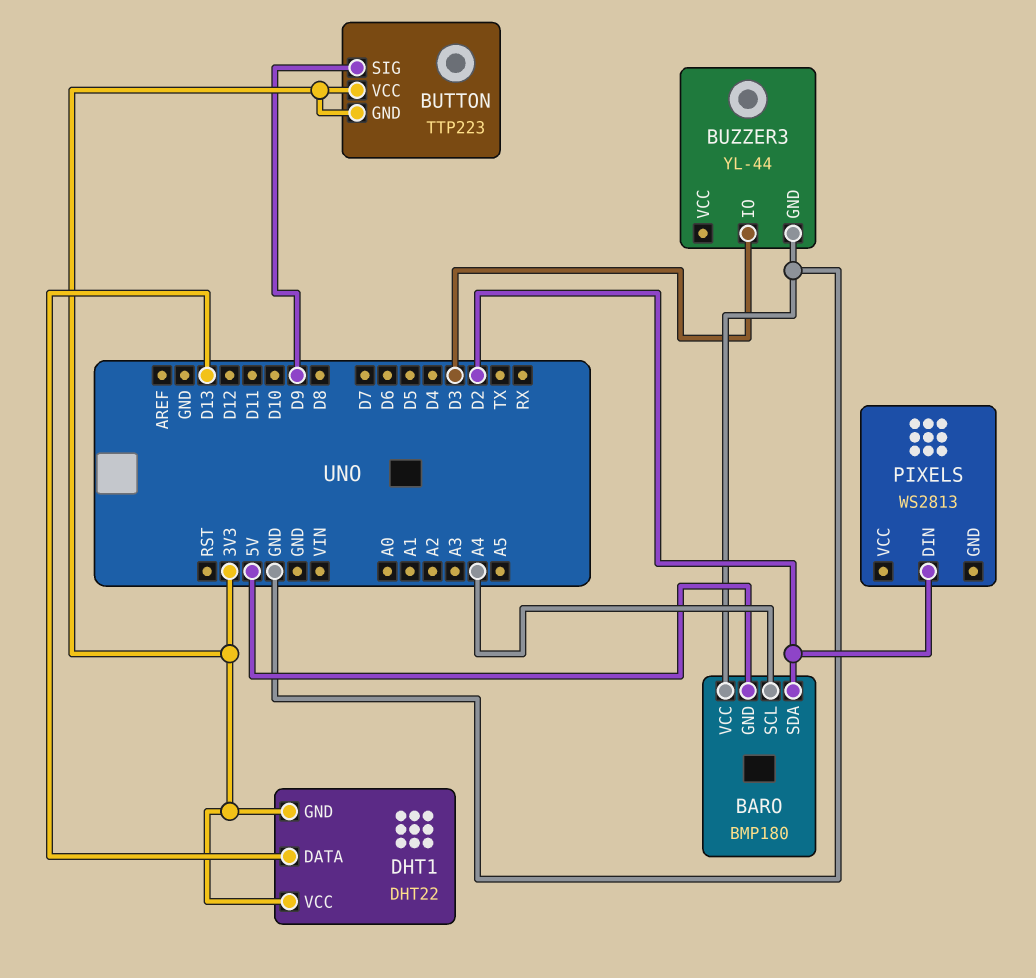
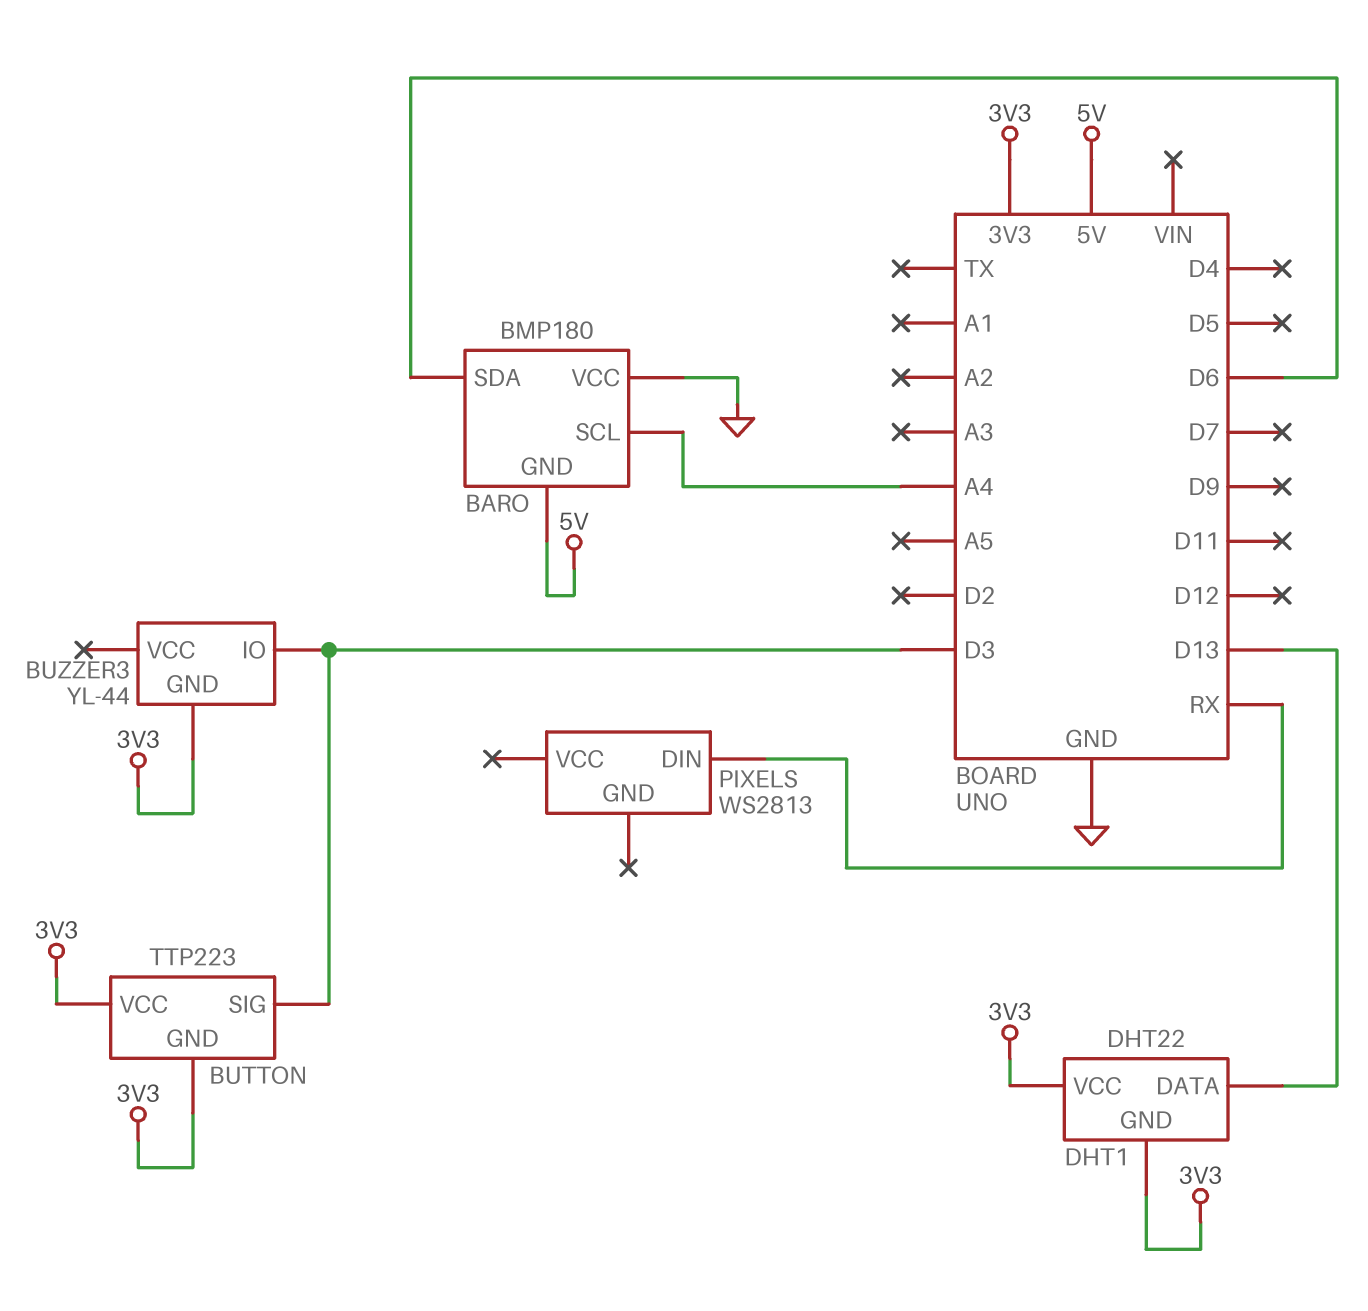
BARO pin SDA: D2 -> D6
BUTTON pin SIG: D9 -> D3
BUZZER3 pin GND: GND -> 3V3
PIXELS pin DIN: D2 -> RX

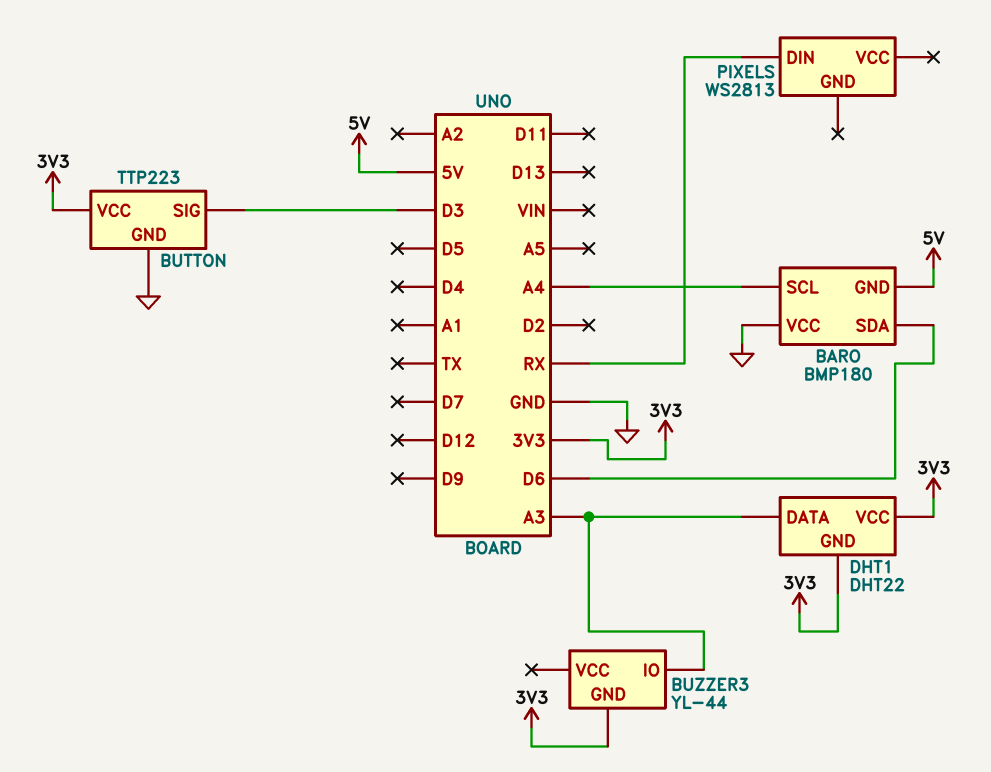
BUTTON pin GND: 3V3 -> GND
BUZZER3 pin IO: D3 -> A3
DHT1 pin DATA: D13 -> A3

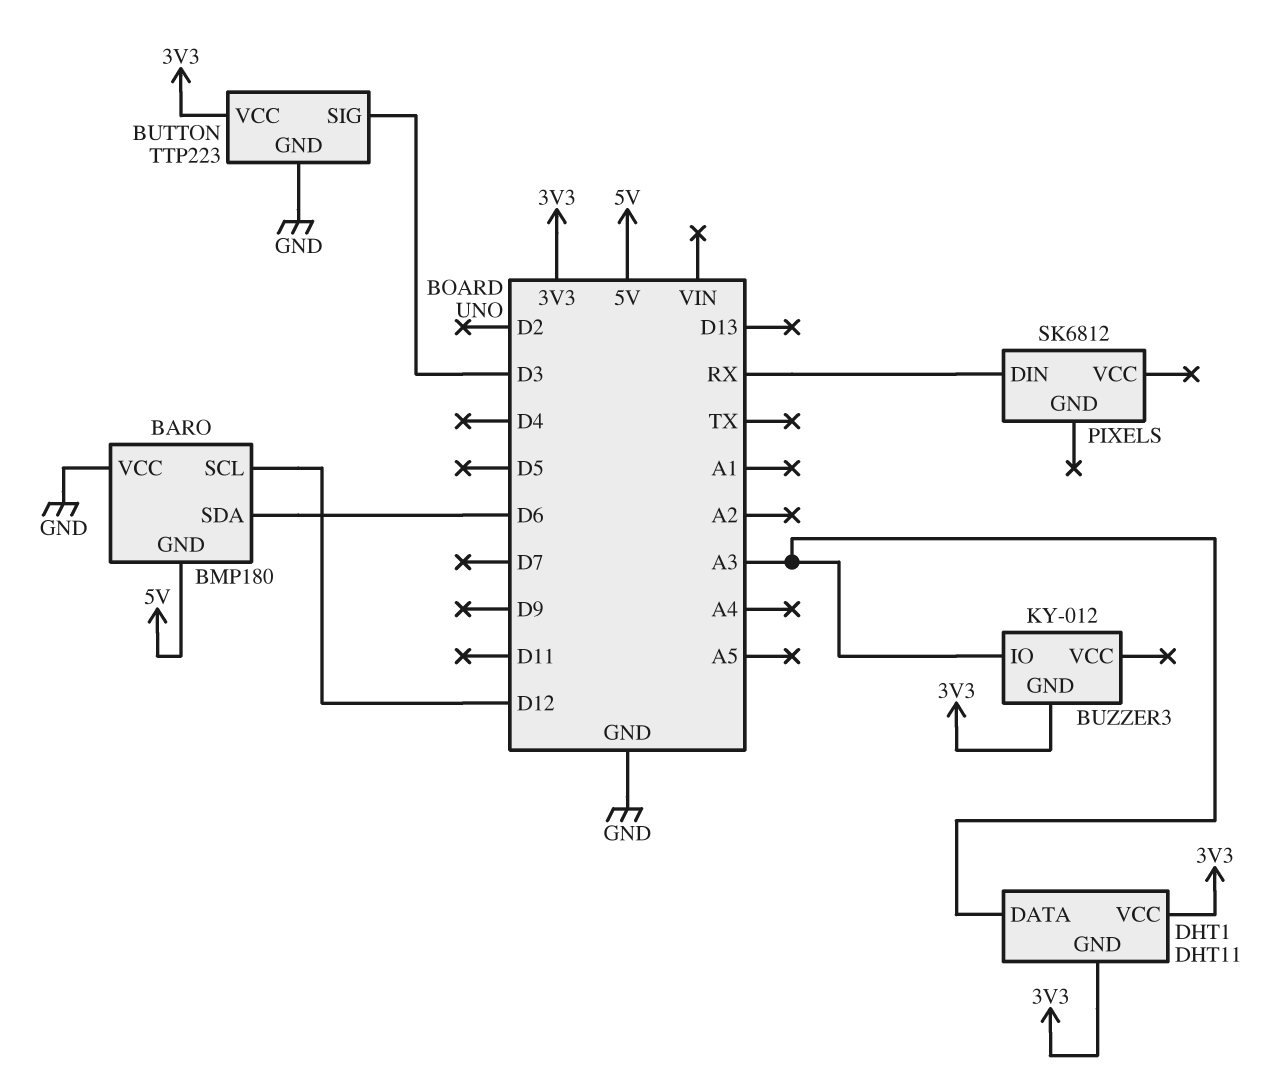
BARO pin SCL: A4 -> D12
BUZZER3: YL-44 -> KY-012
DHT1: DHT22 -> DHT11
PIXELS: WS2813 -> SK6812

